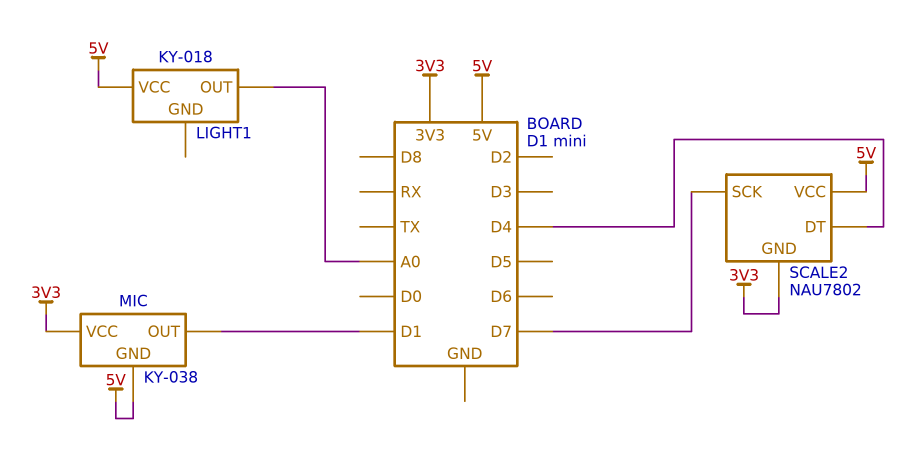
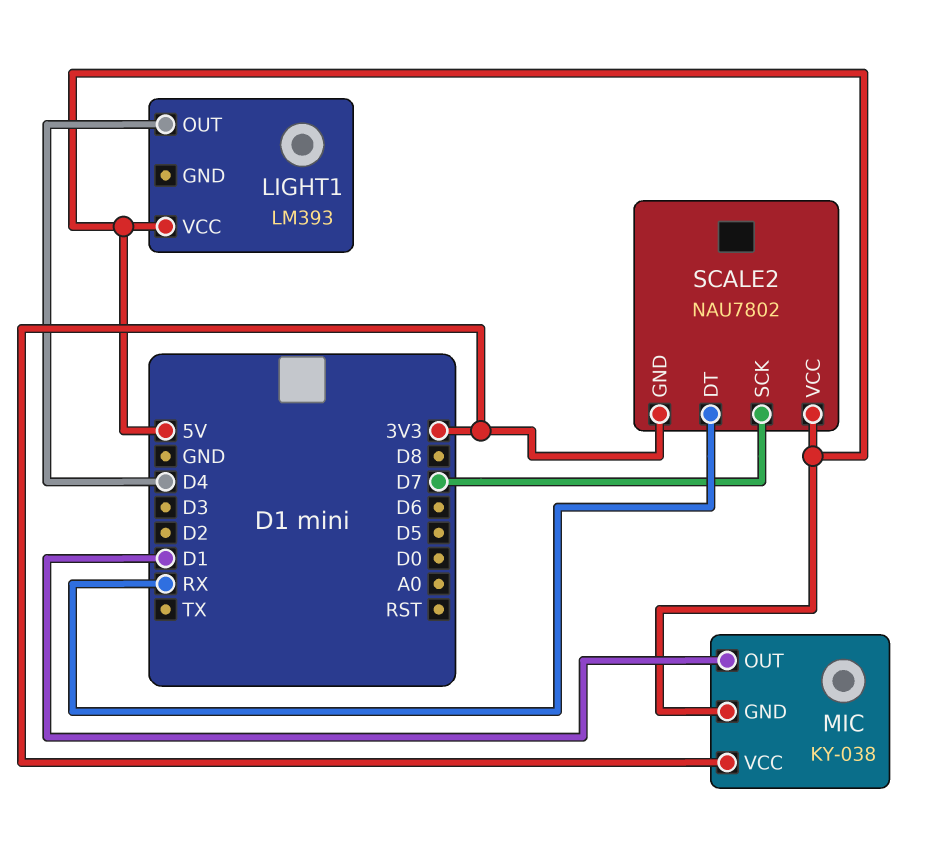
LIGHT1: KY-018 -> LM393
LIGHT1 pin OUT: A0 -> D4
SCALE2 pin DT: D4 -> RX

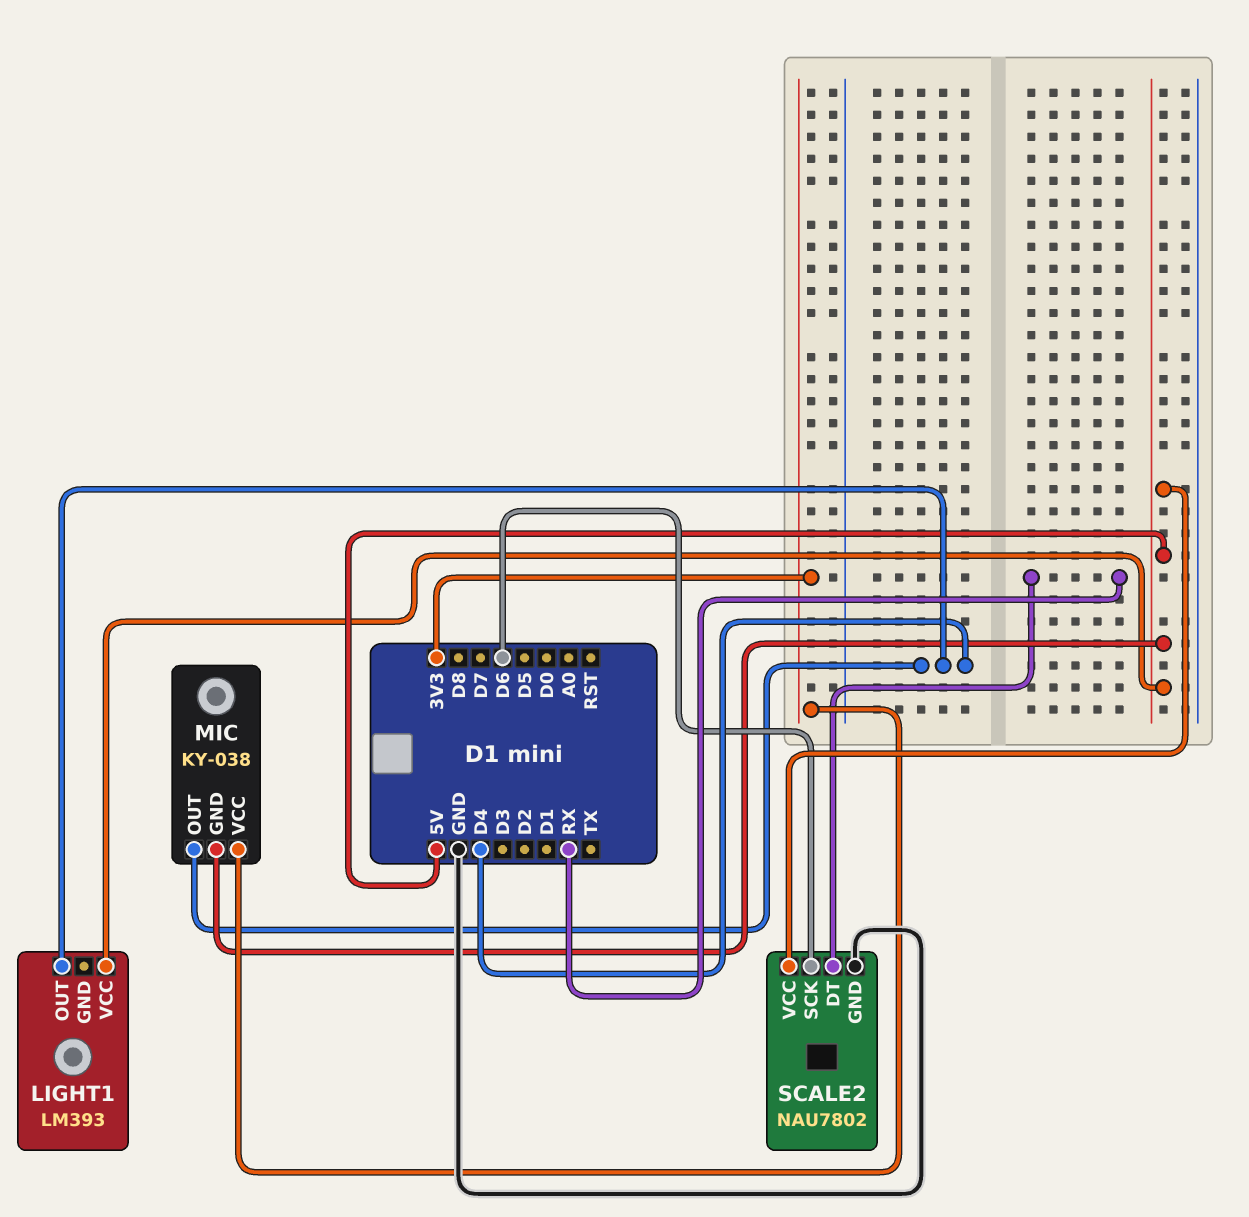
MIC pin OUT: D1 -> D4
SCALE2 pin GND: 3V3 -> GND
SCALE2 pin SCK: D7 -> D6

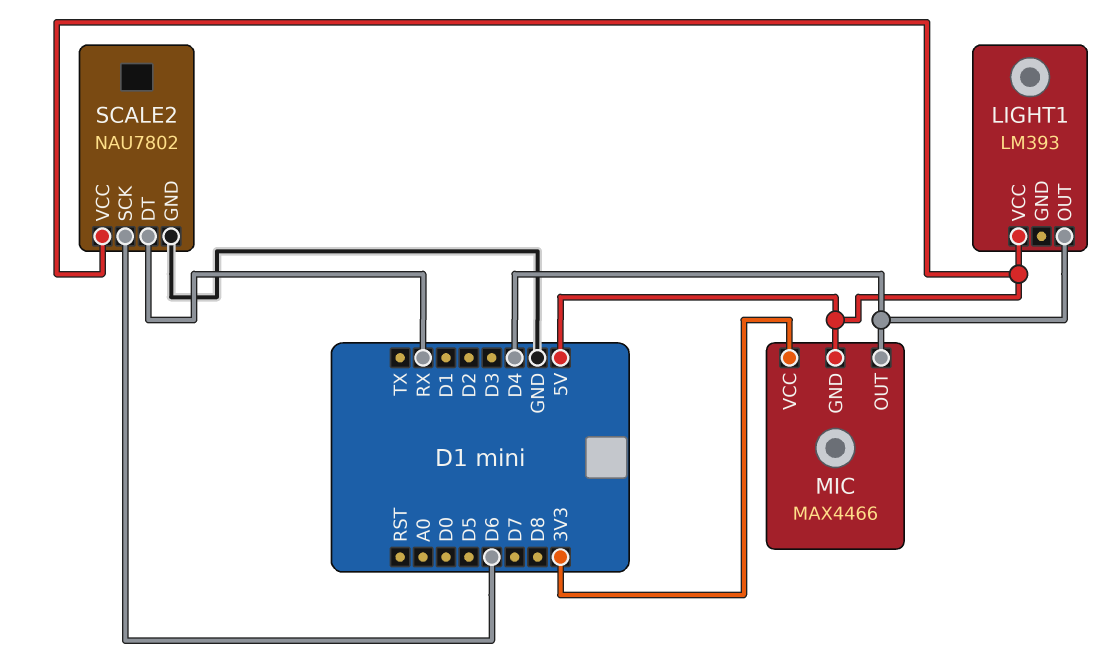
MIC: KY-038 -> MAX4466

